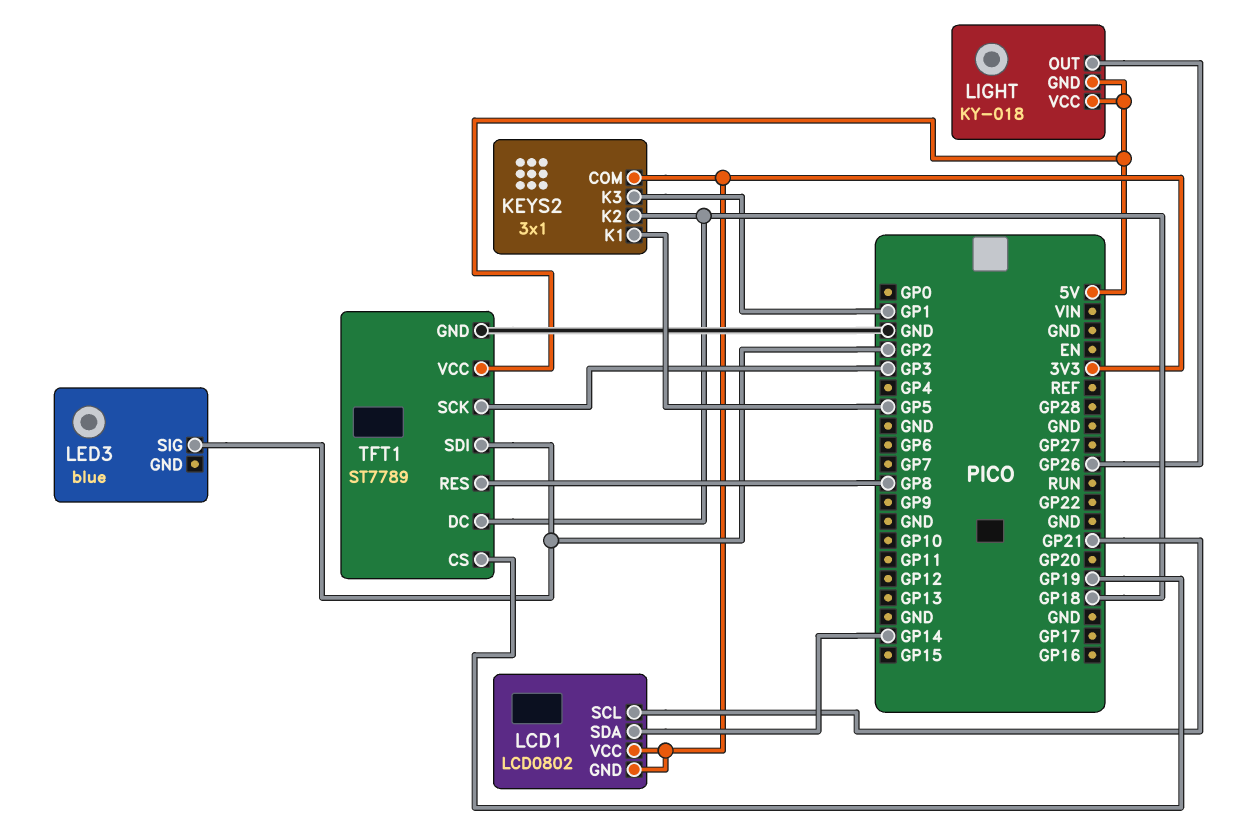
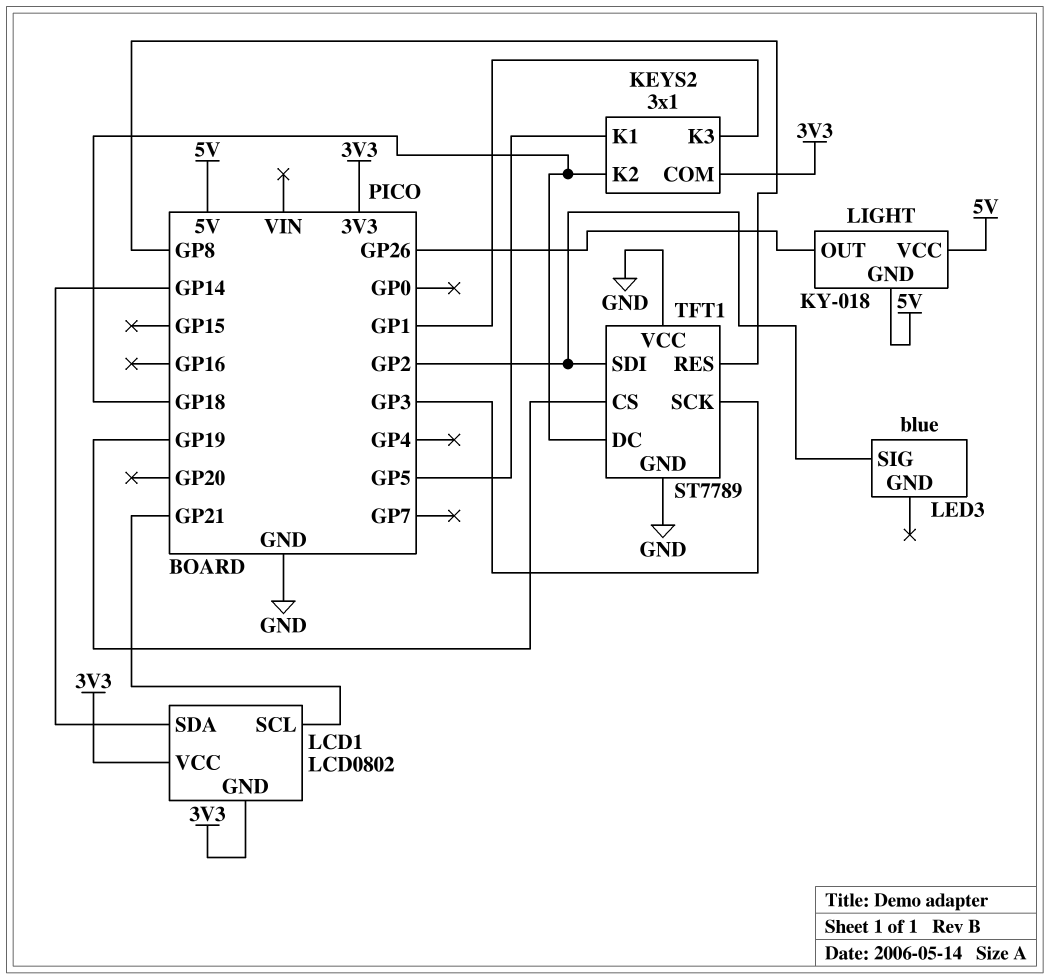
TFT1 pin VCC: 5V -> GND

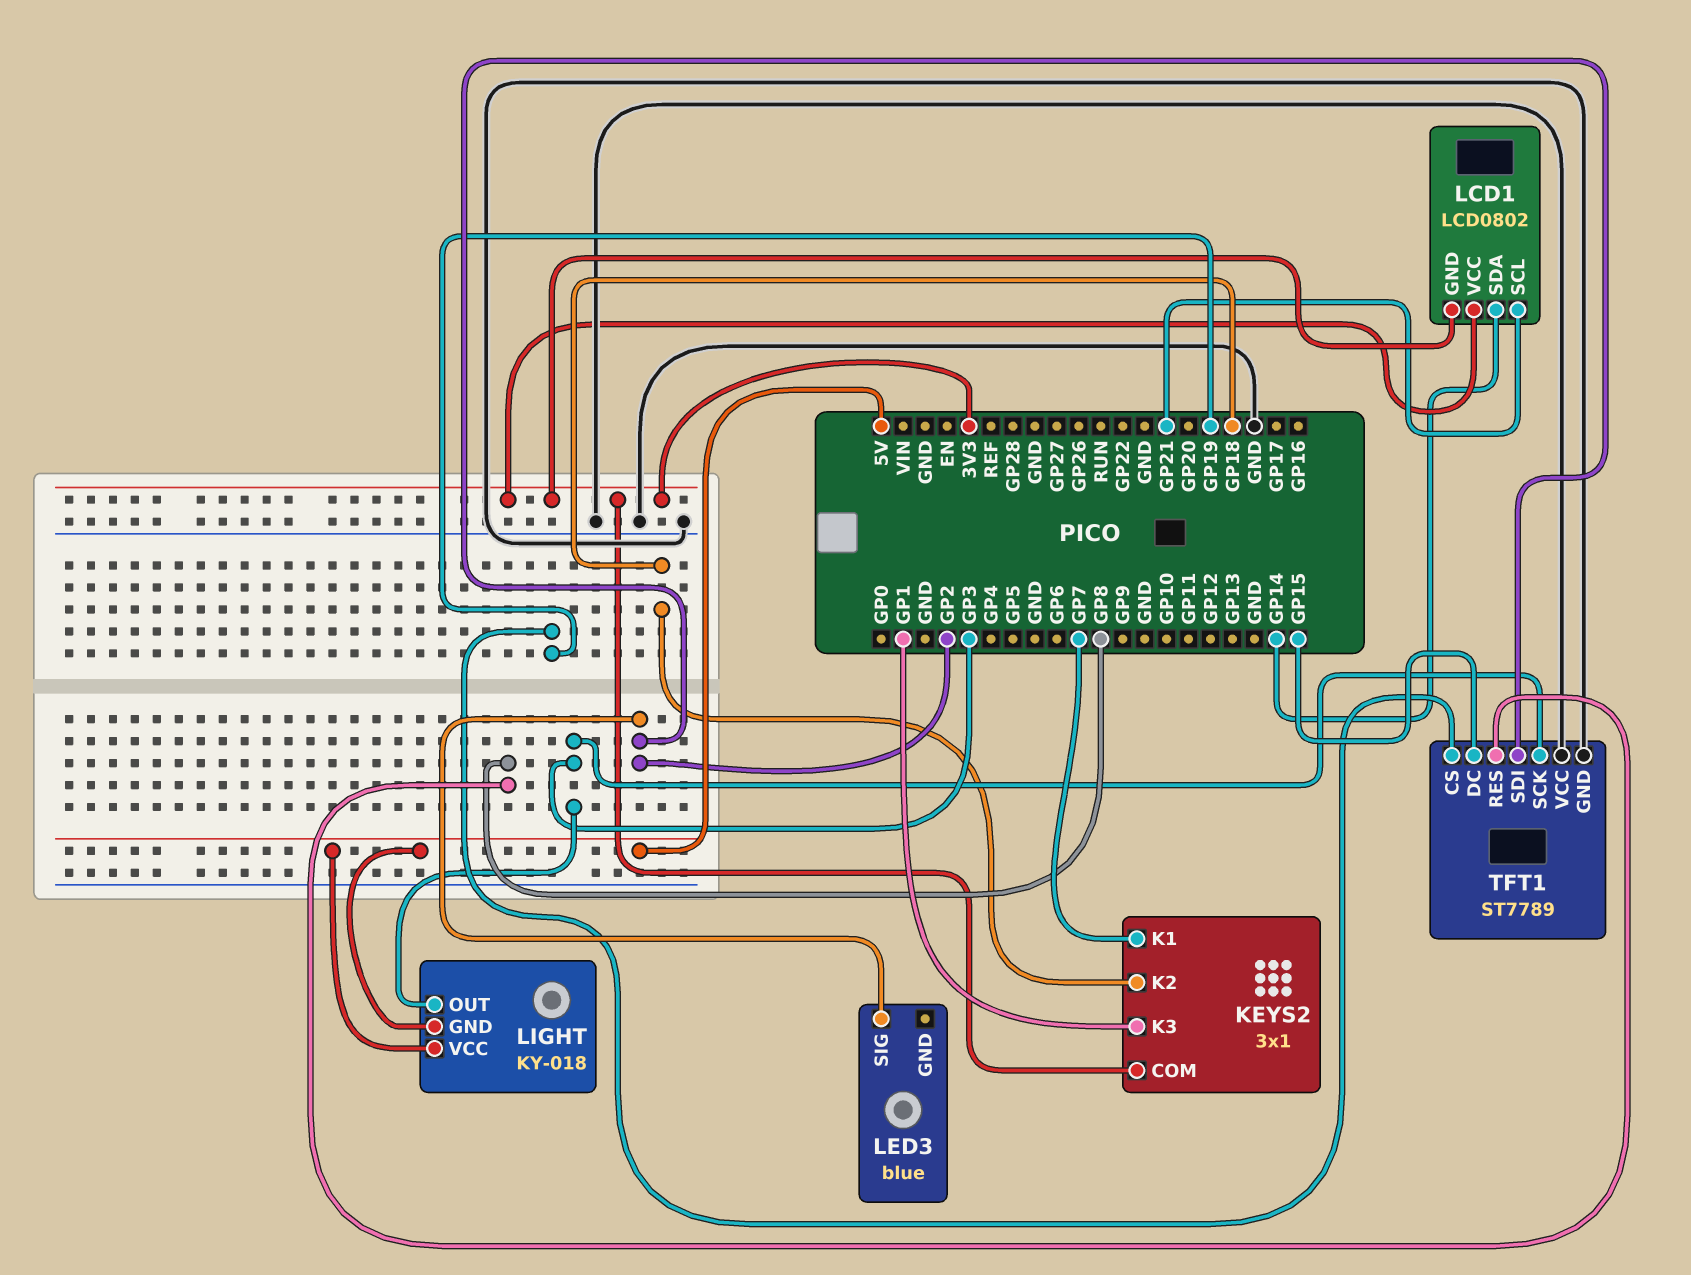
KEYS2 pin K1: GP5 -> GP7
LIGHT pin OUT: GP26 -> GP3
TFT1 pin DC: GP18 -> GP15

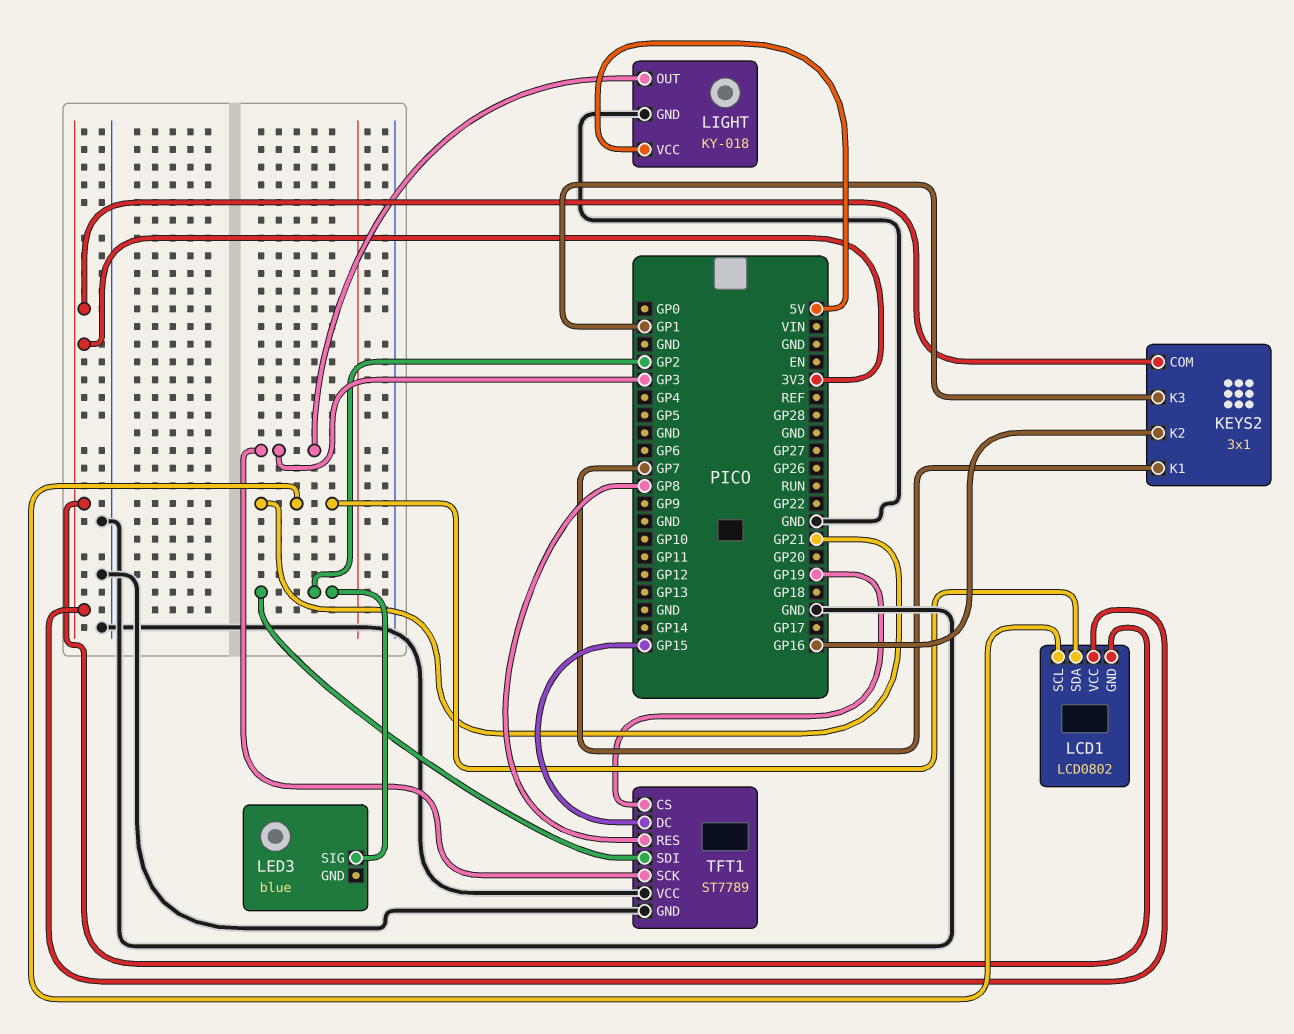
KEYS2 pin K2: GP18 -> GP16
LCD1 pin SDA: GP14 -> GP21
LIGHT pin GND: 5V -> GND

